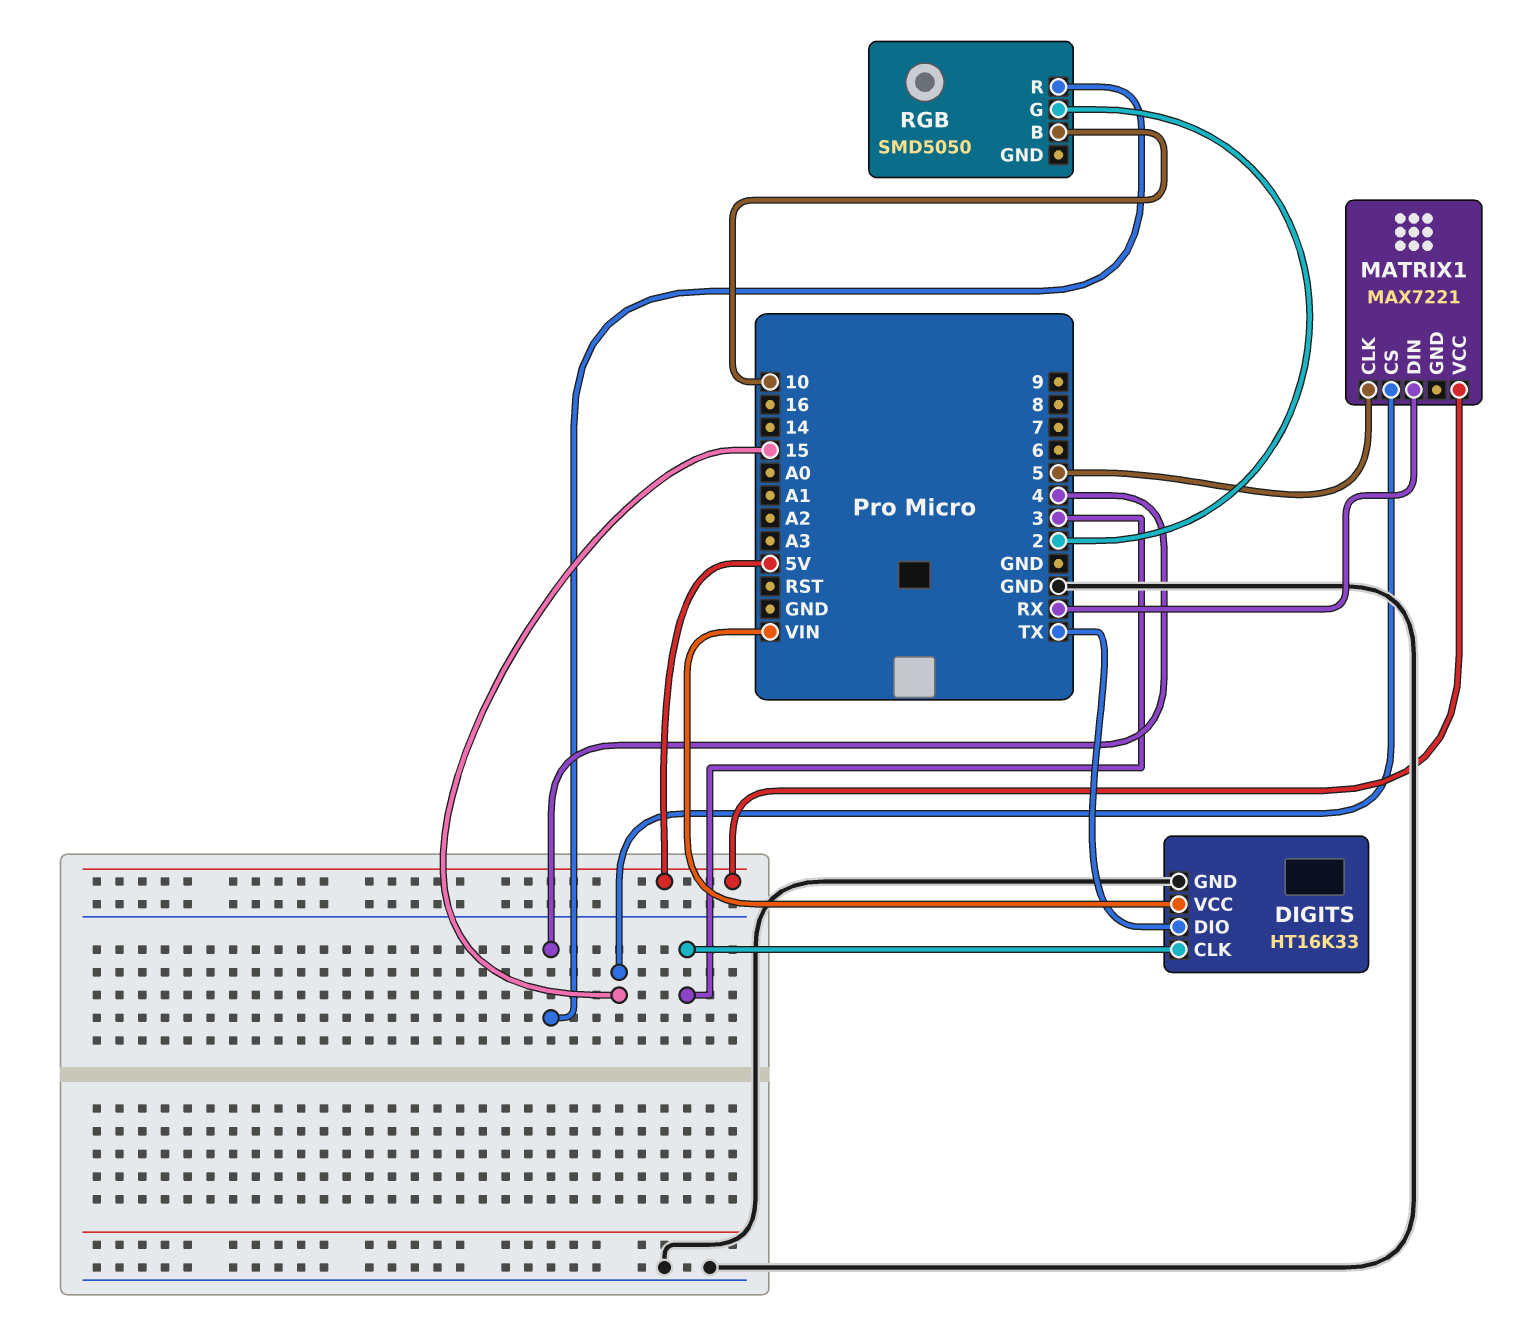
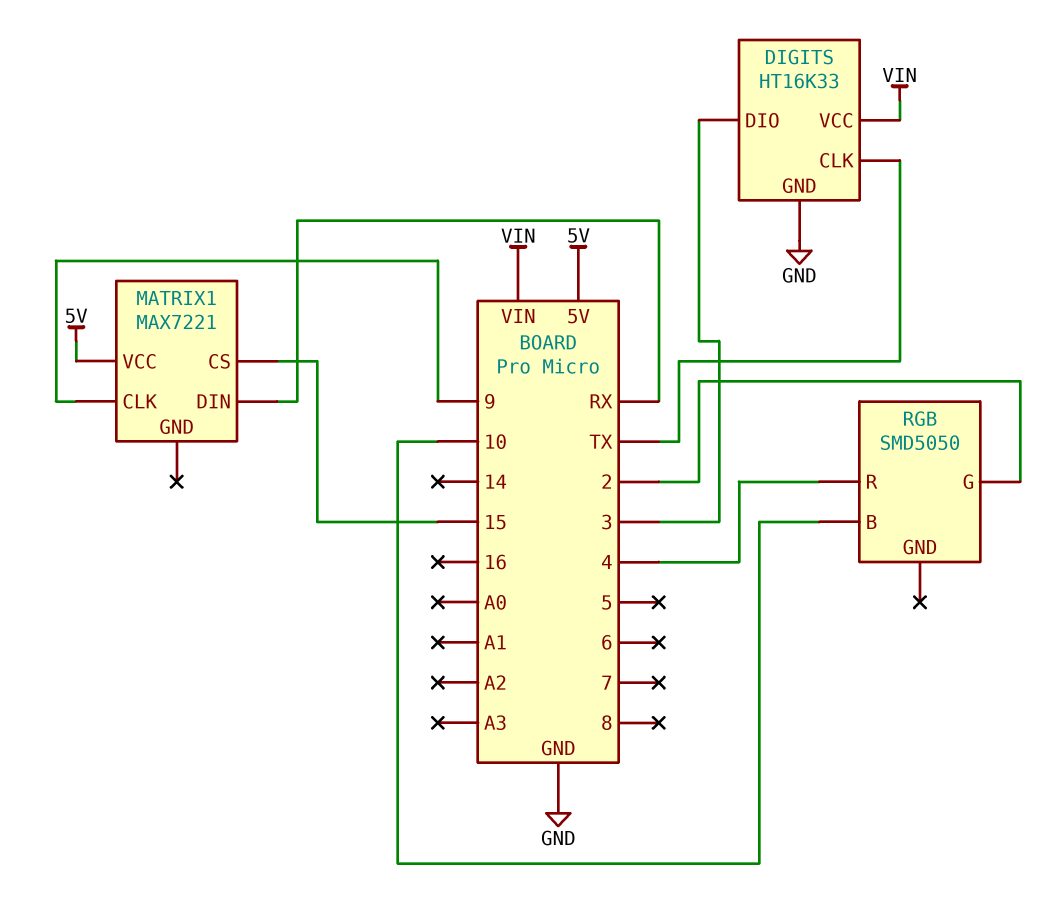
DIGITS pin CLK: 3 -> TX
DIGITS pin DIO: TX -> 3
MATRIX1 pin CLK: 5 -> 9

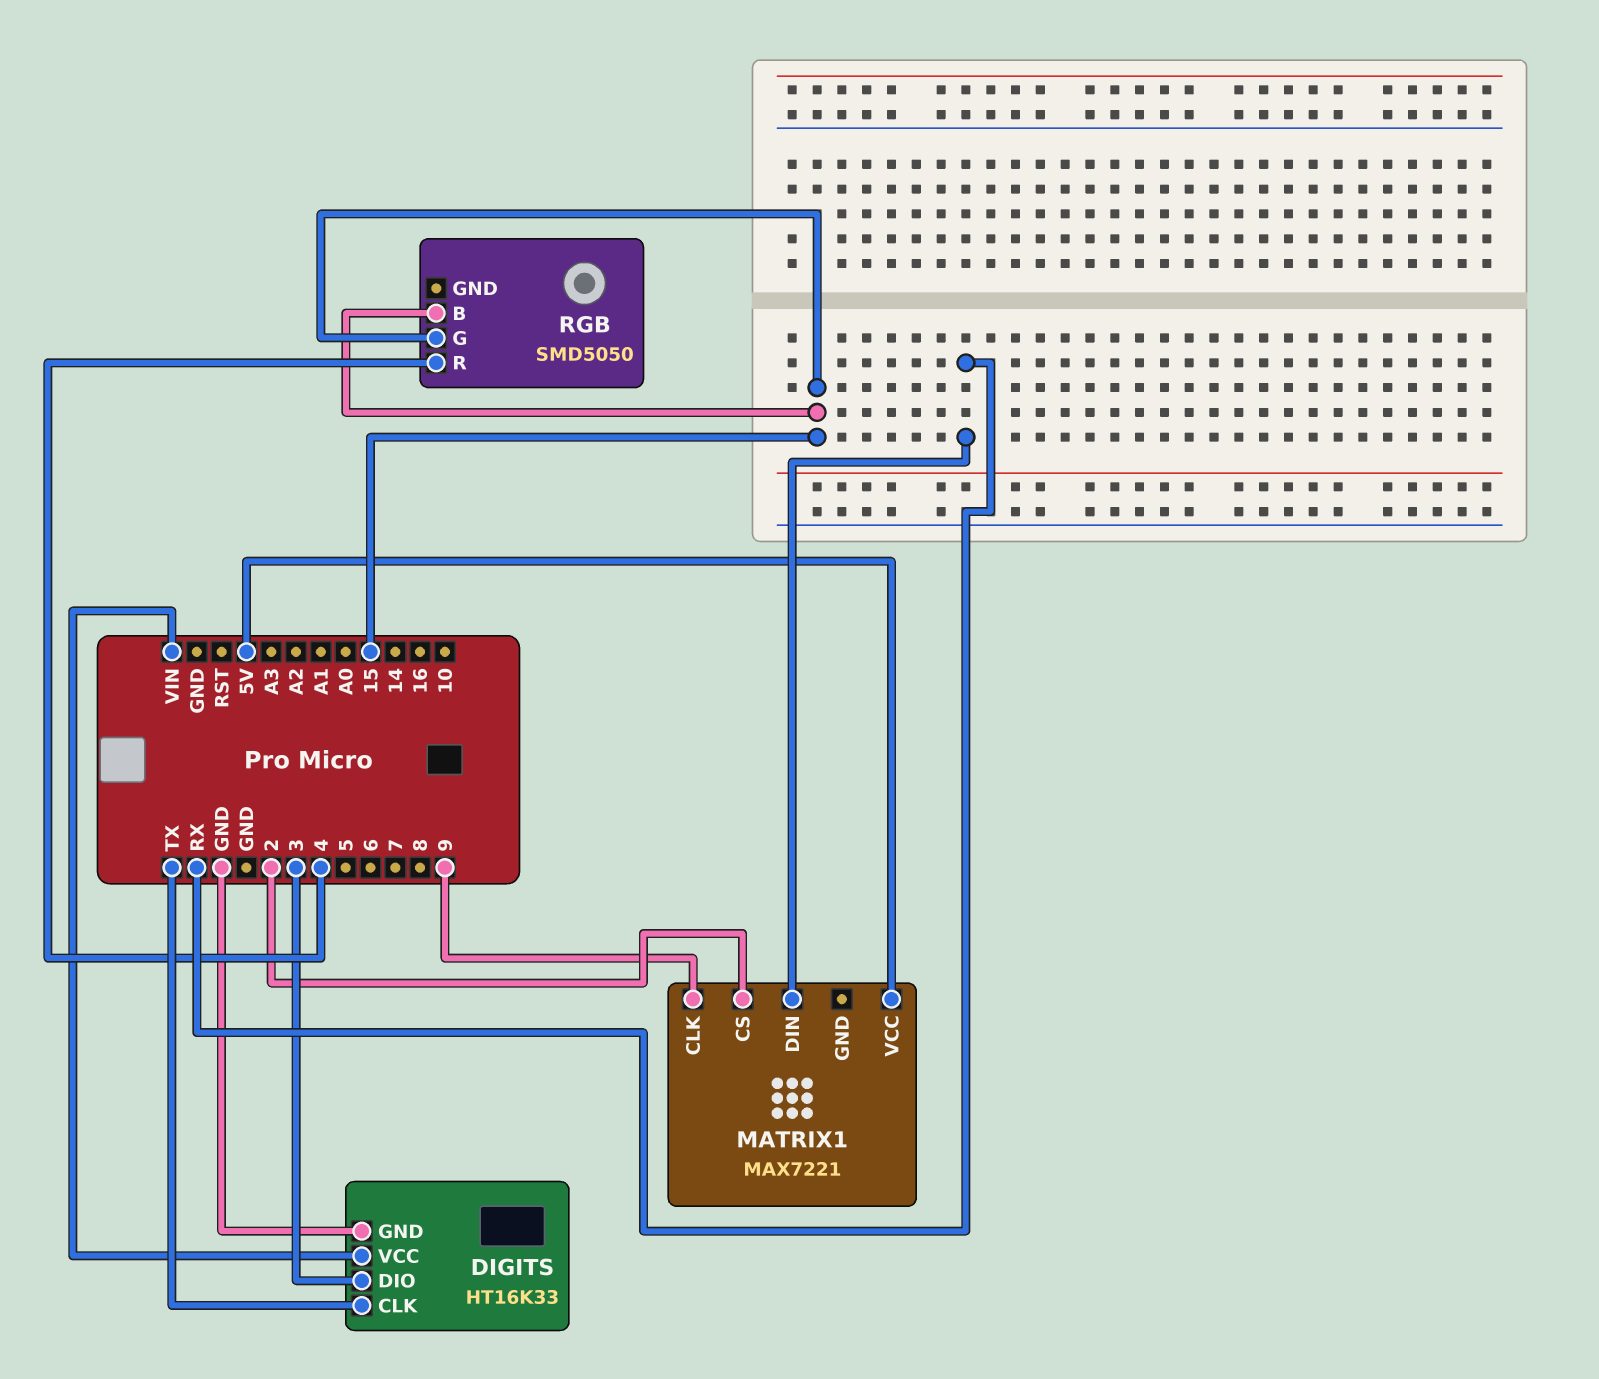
MATRIX1 pin CS: 15 -> 2
RGB pin B: 10 -> 15
RGB pin G: 2 -> 15

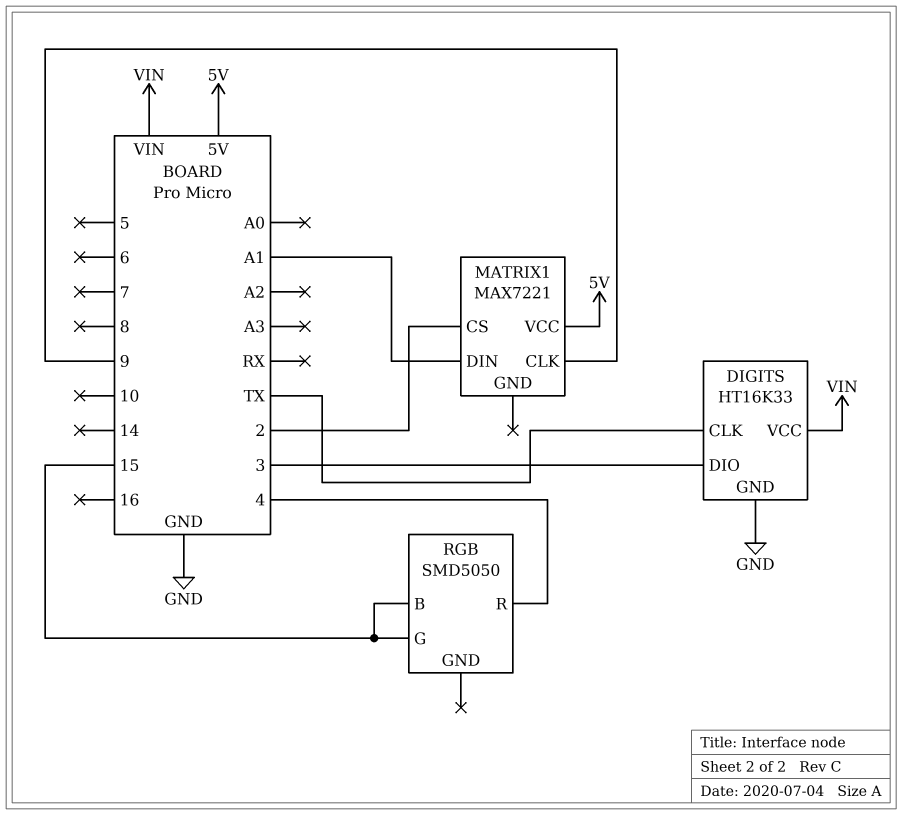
MATRIX1 pin DIN: RX -> A1

